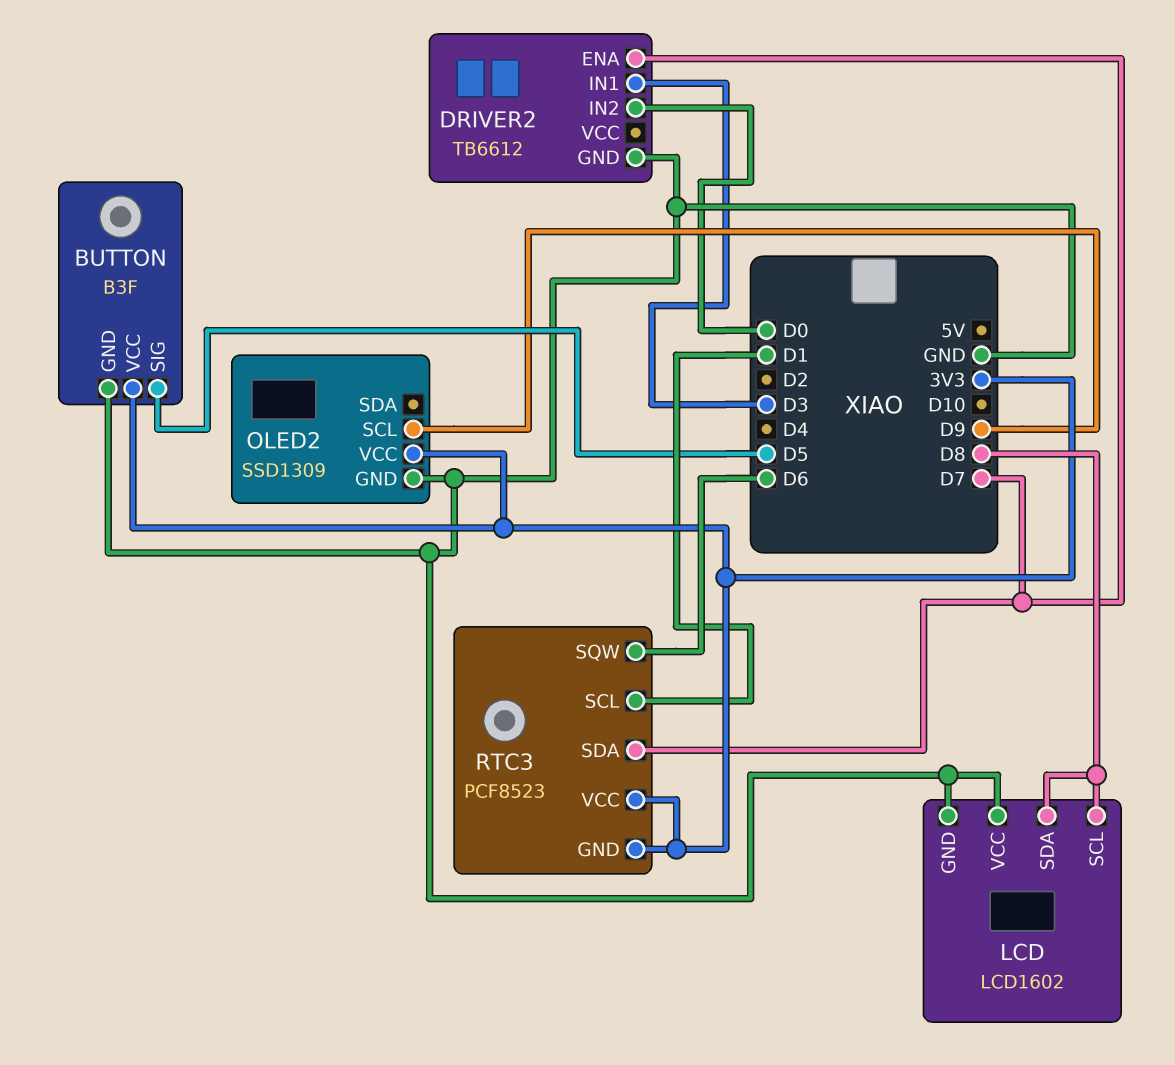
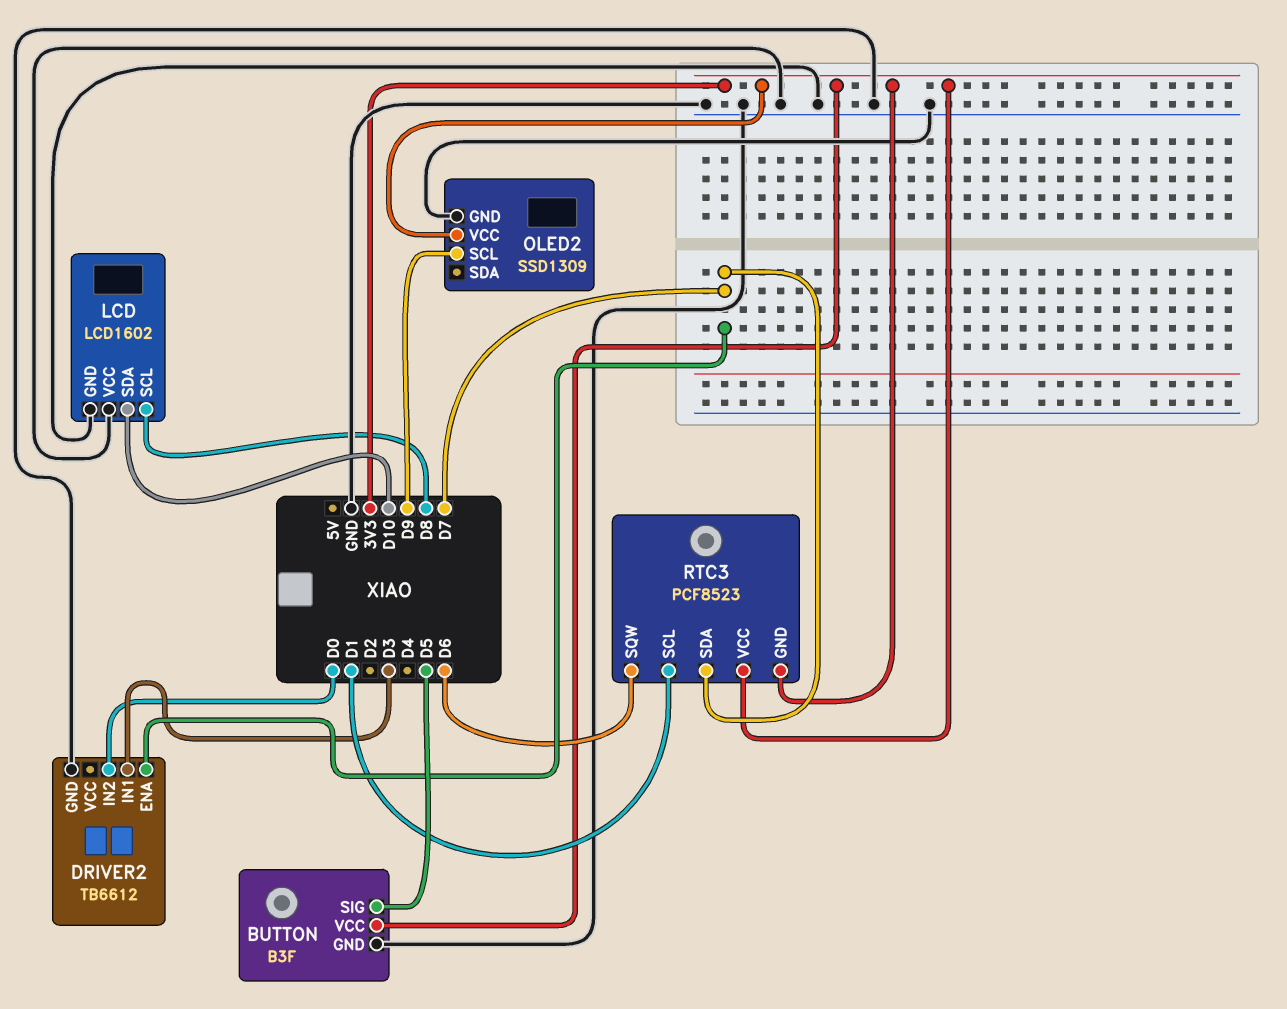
LCD pin SDA: D8 -> D10

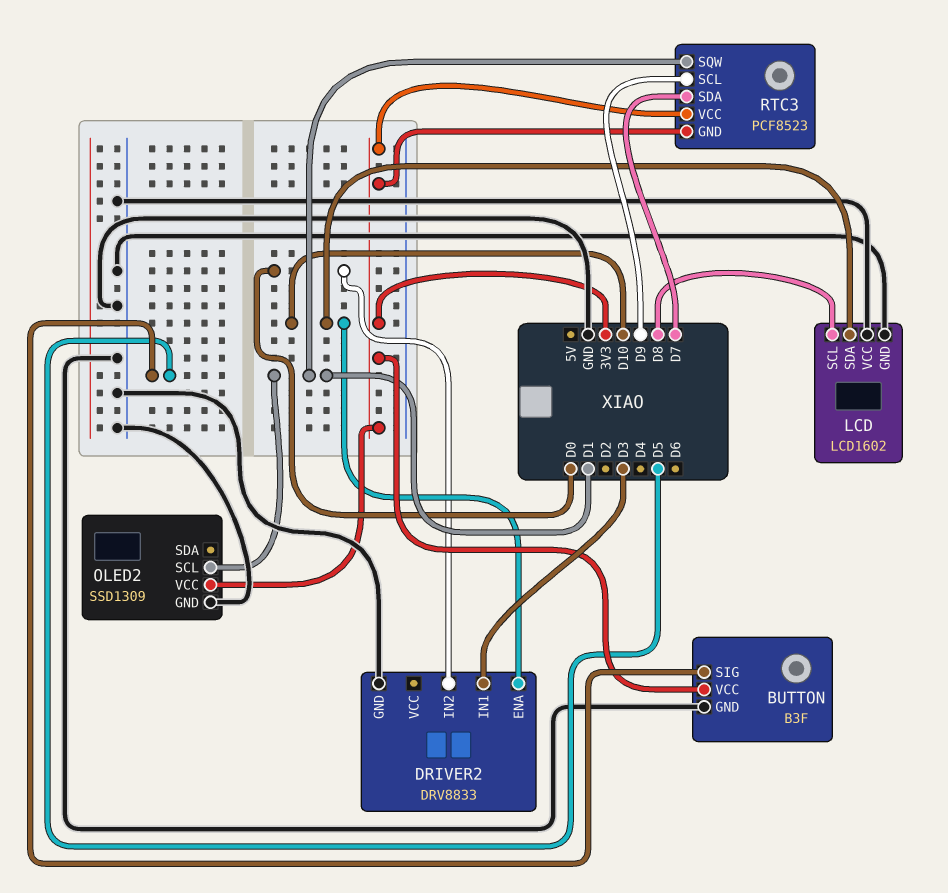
DRIVER2: TB6612 -> DRV8833
DRIVER2 pin ENA: D7 -> D10
OLED2 pin SCL: D9 -> D1
RTC3 pin SCL: D1 -> D9
RTC3 pin SQW: D6 -> D1

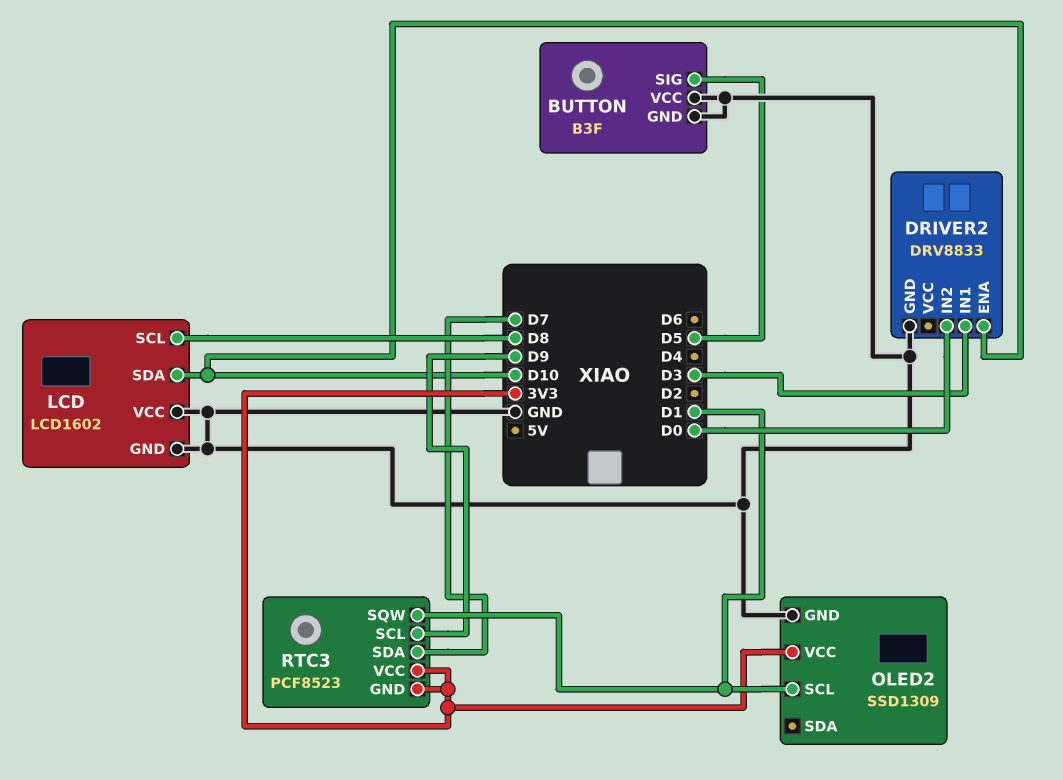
BUTTON pin VCC: 3V3 -> GND

